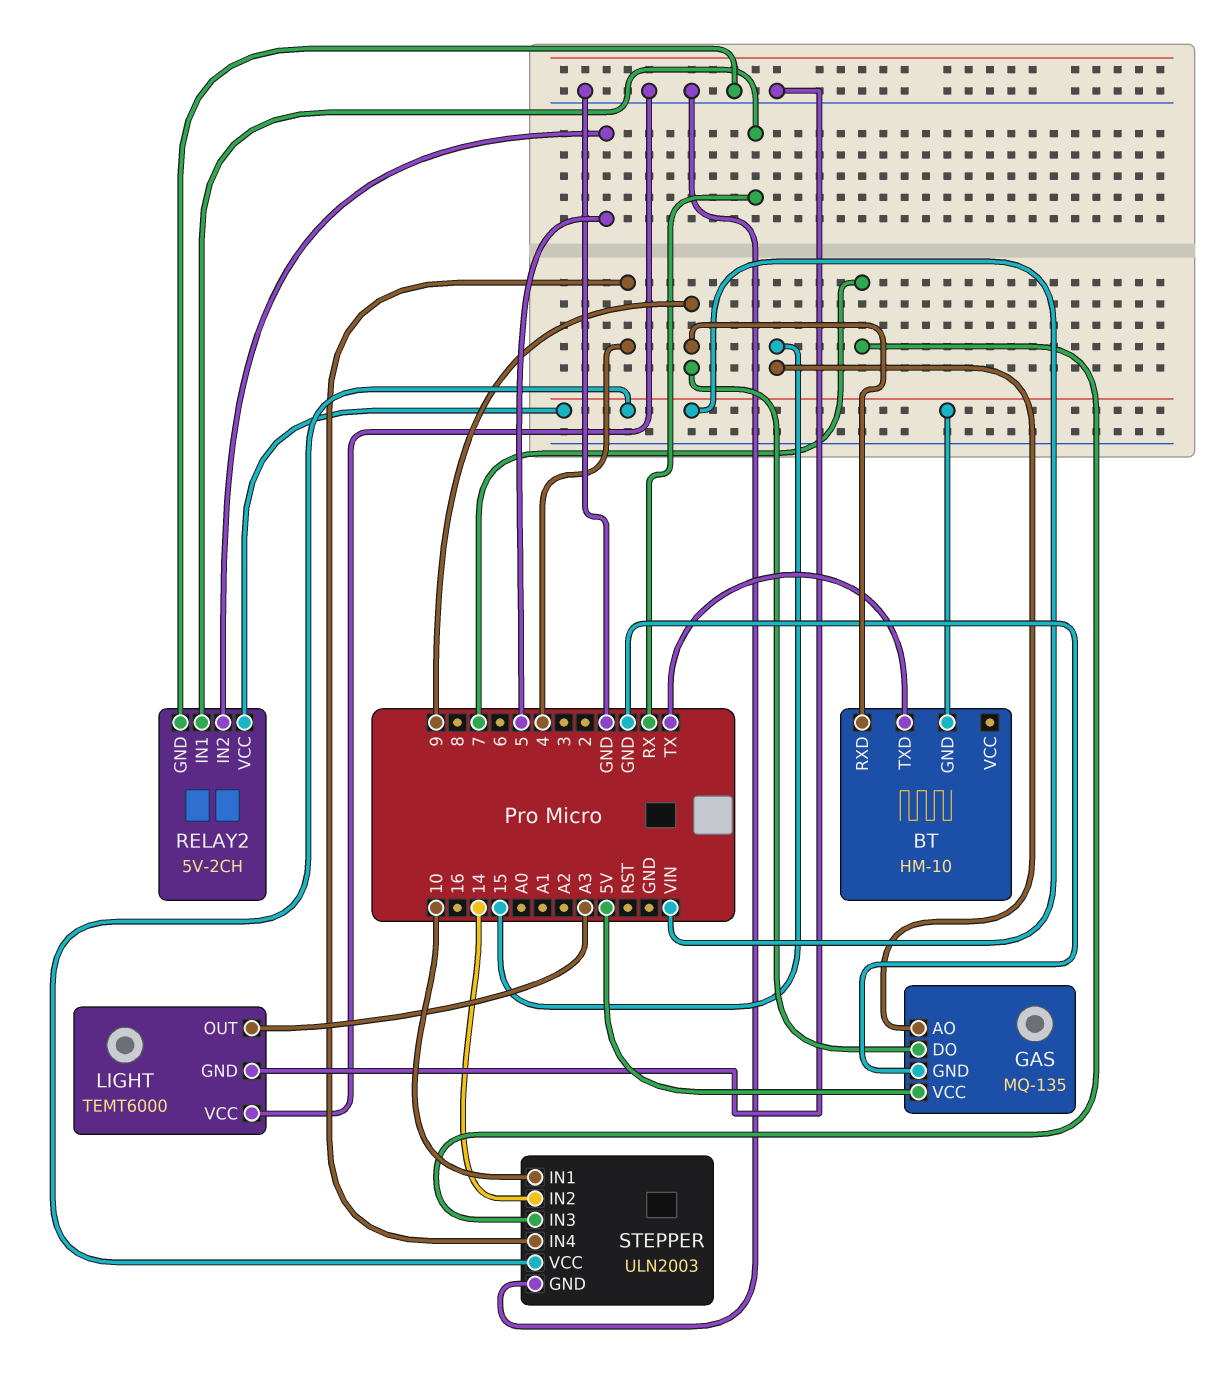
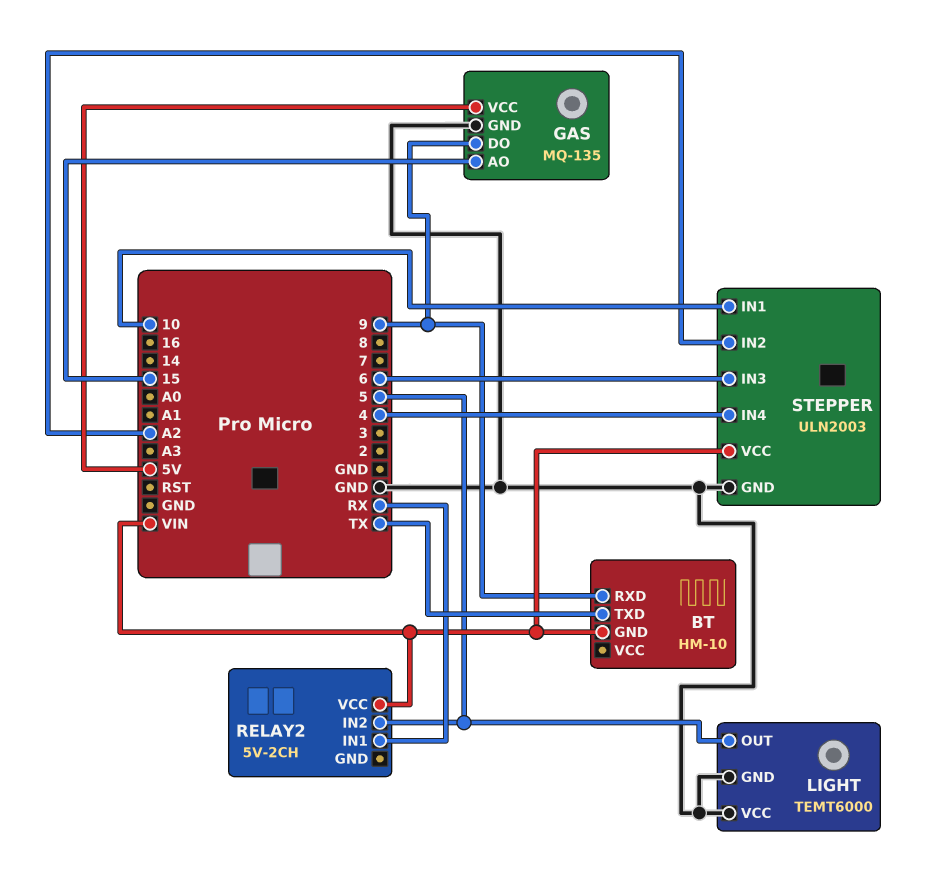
LIGHT pin OUT: A3 -> 5
RELAY2 pin GND: GND -> none
STEPPER pin IN2: 14 -> A2
STEPPER pin IN3: 7 -> 6

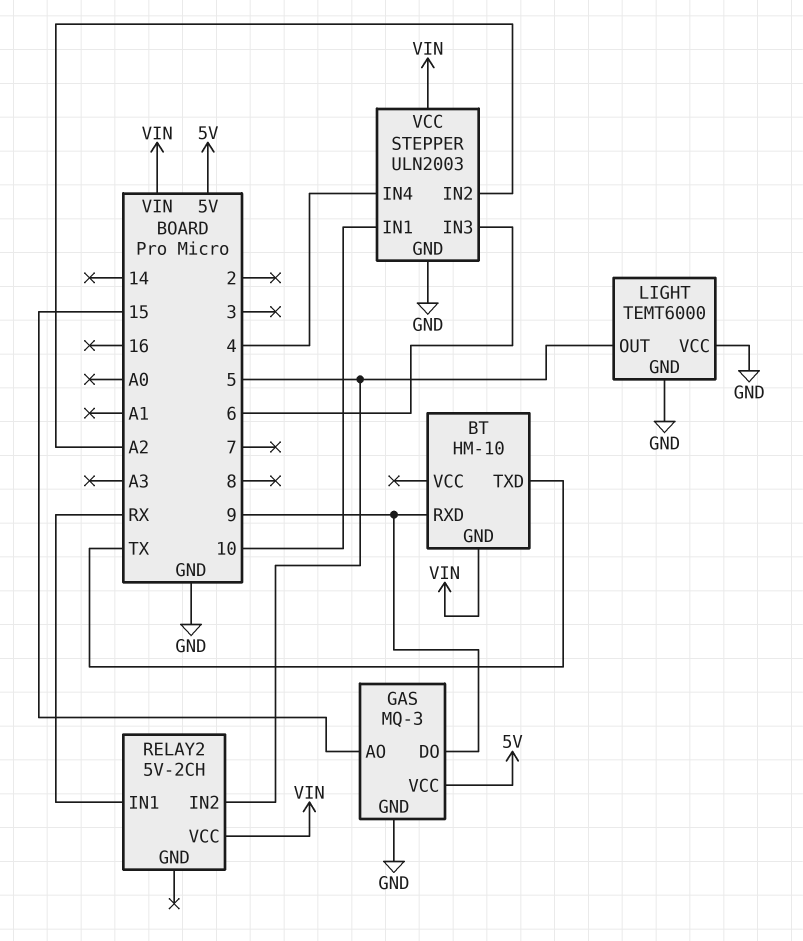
GAS: MQ-135 -> MQ-3

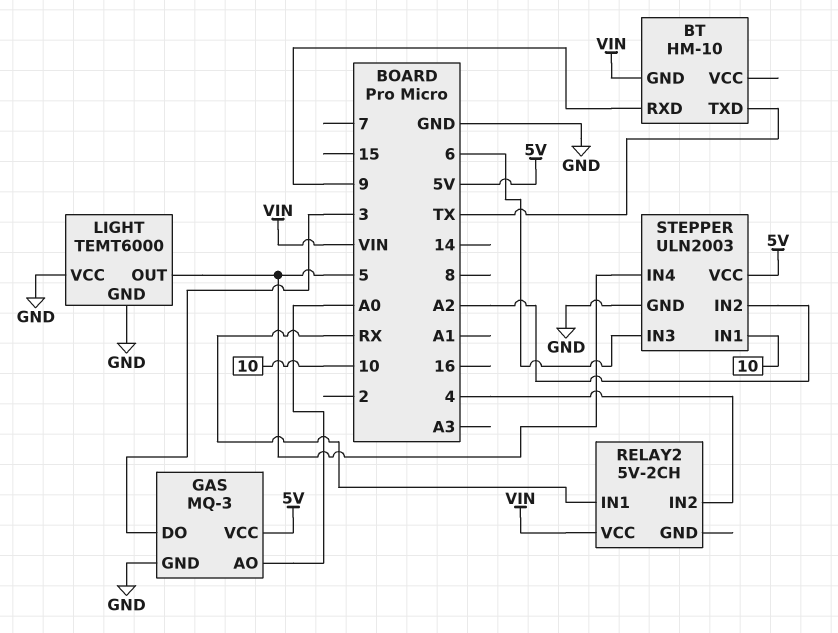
GAS pin AO: 15 -> A0
GAS pin DO: 9 -> 3
RELAY2 pin IN2: 5 -> 4
STEPPER pin IN4: 4 -> 5
STEPPER pin VCC: VIN -> 5V

